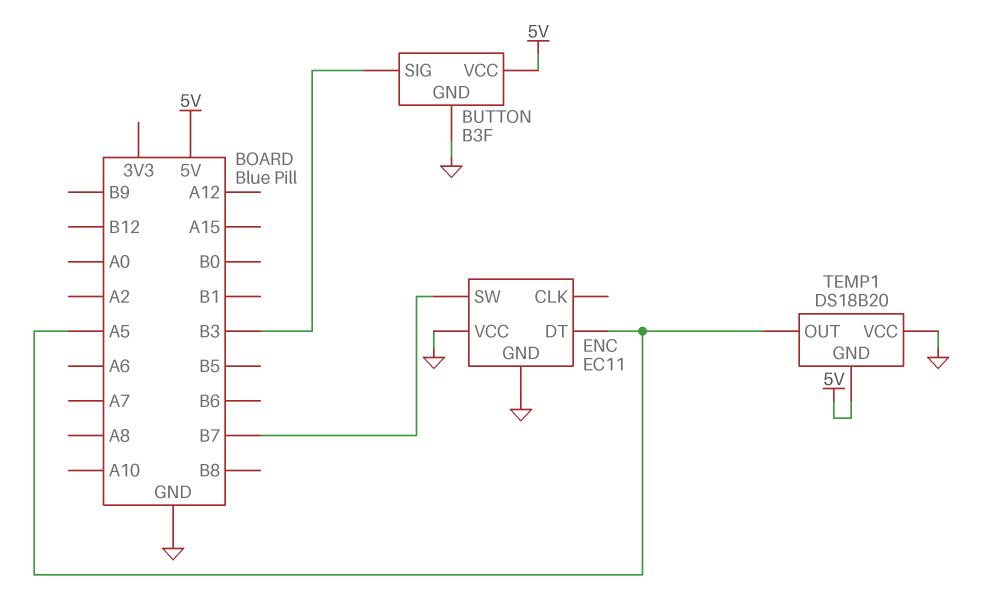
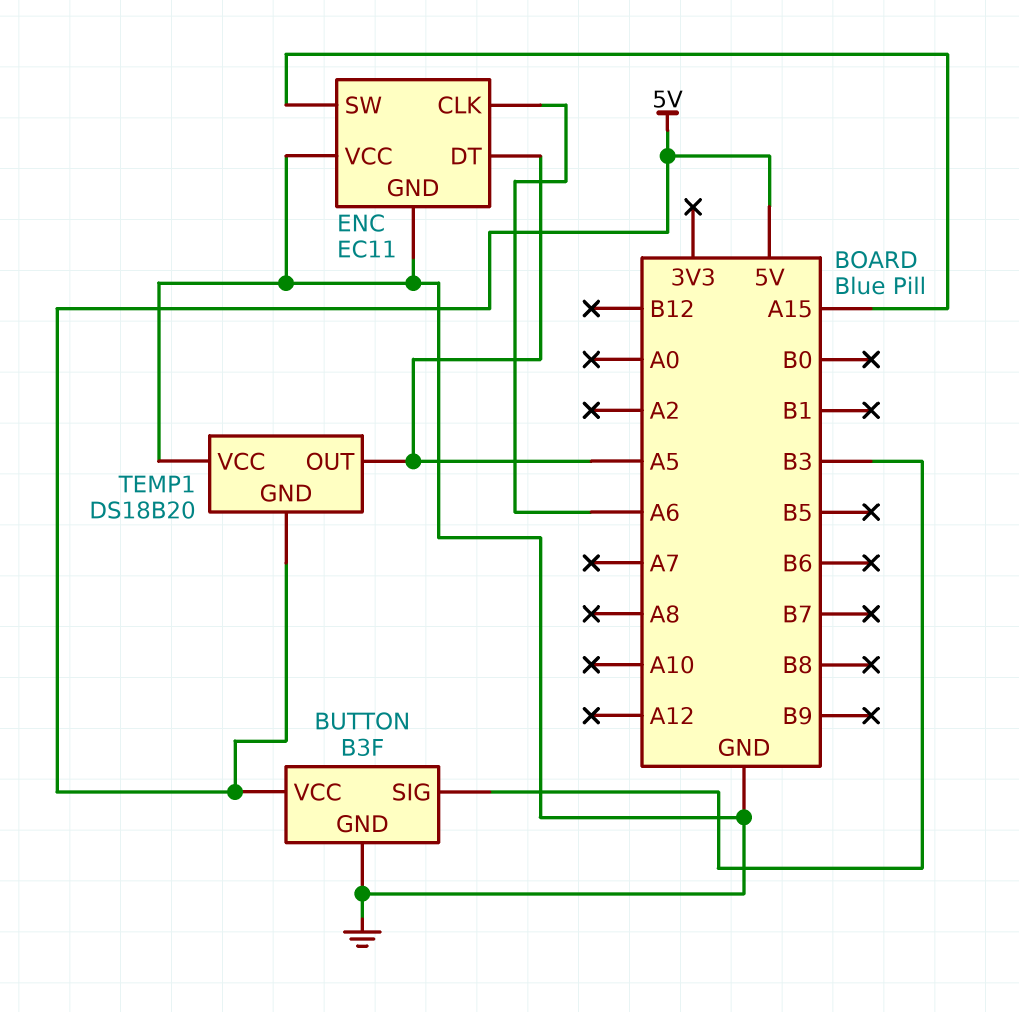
ENC pin CLK: none -> A6
ENC pin SW: B7 -> A15

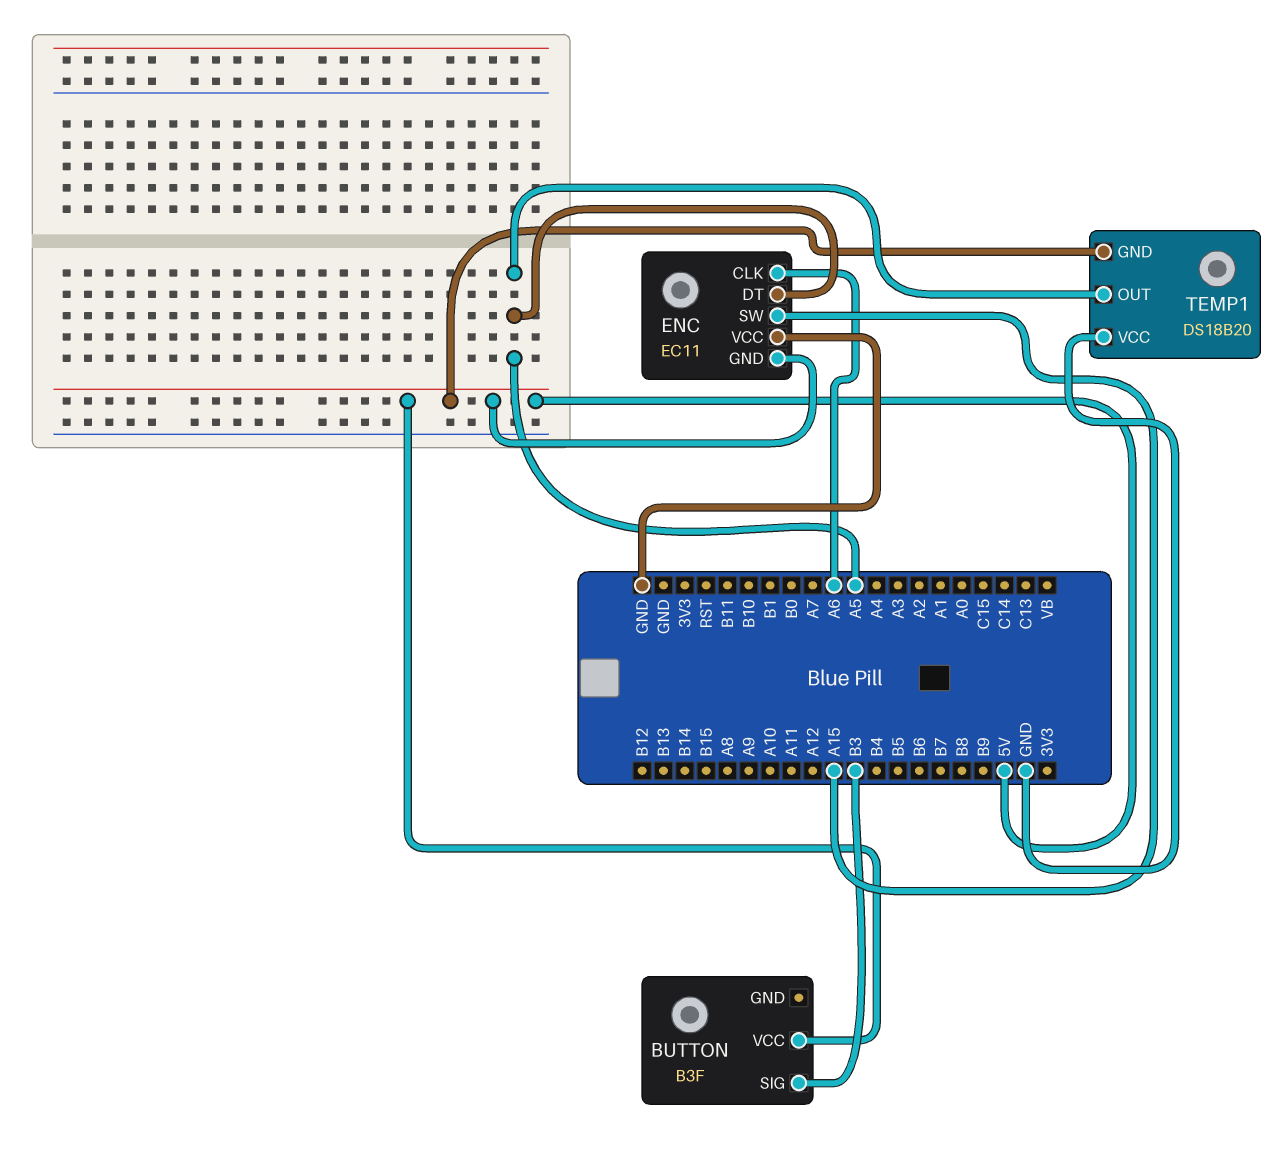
BUTTON pin GND: GND -> none
ENC pin GND: GND -> 5V

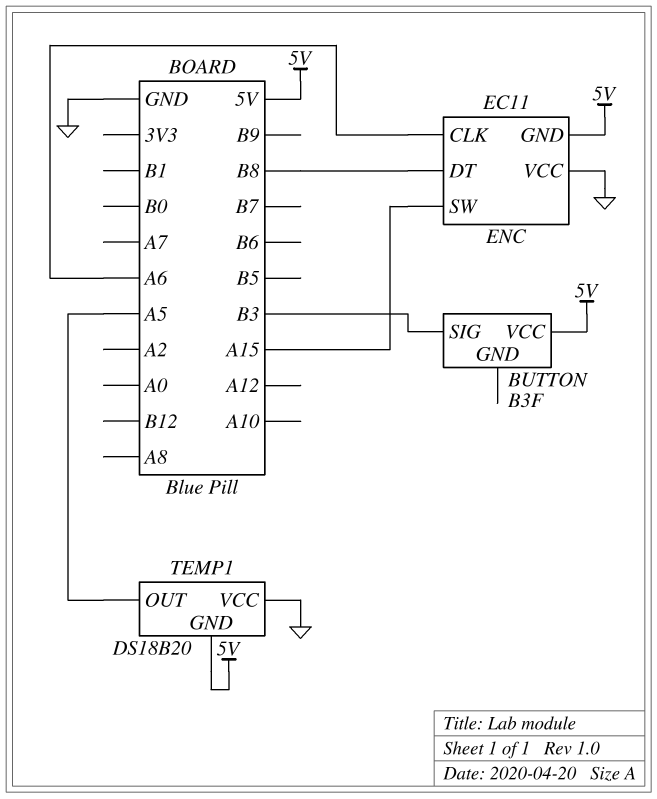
ENC pin DT: A5 -> B8

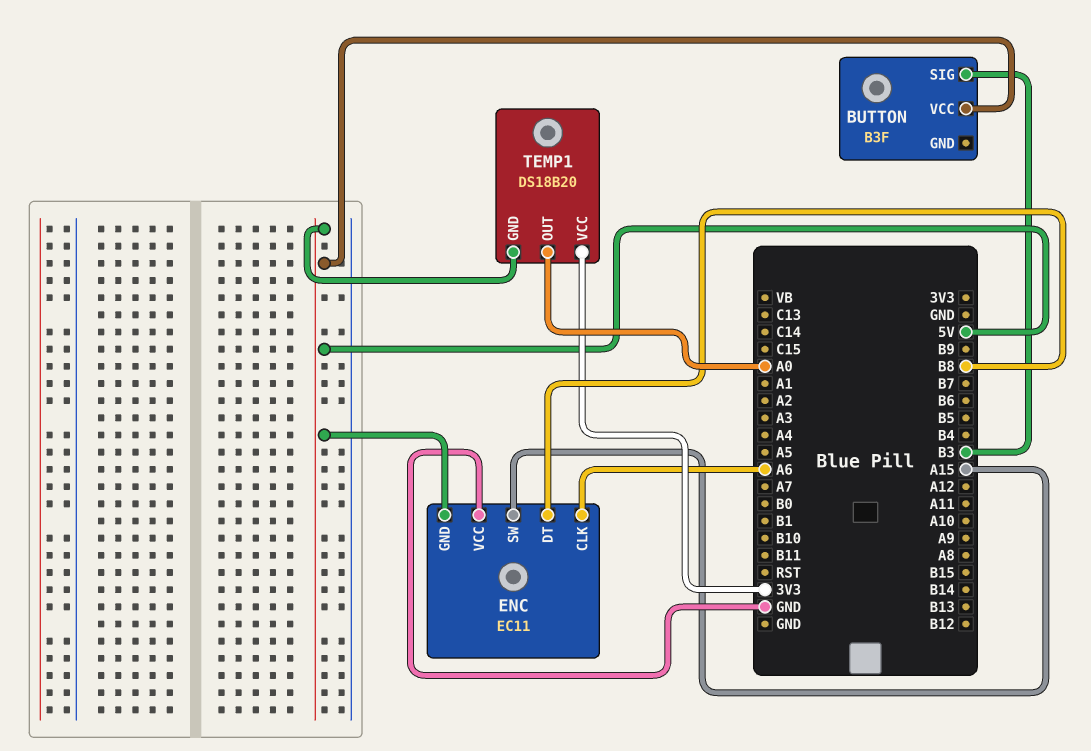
TEMP1 pin OUT: A5 -> A0
TEMP1 pin VCC: GND -> 3V3

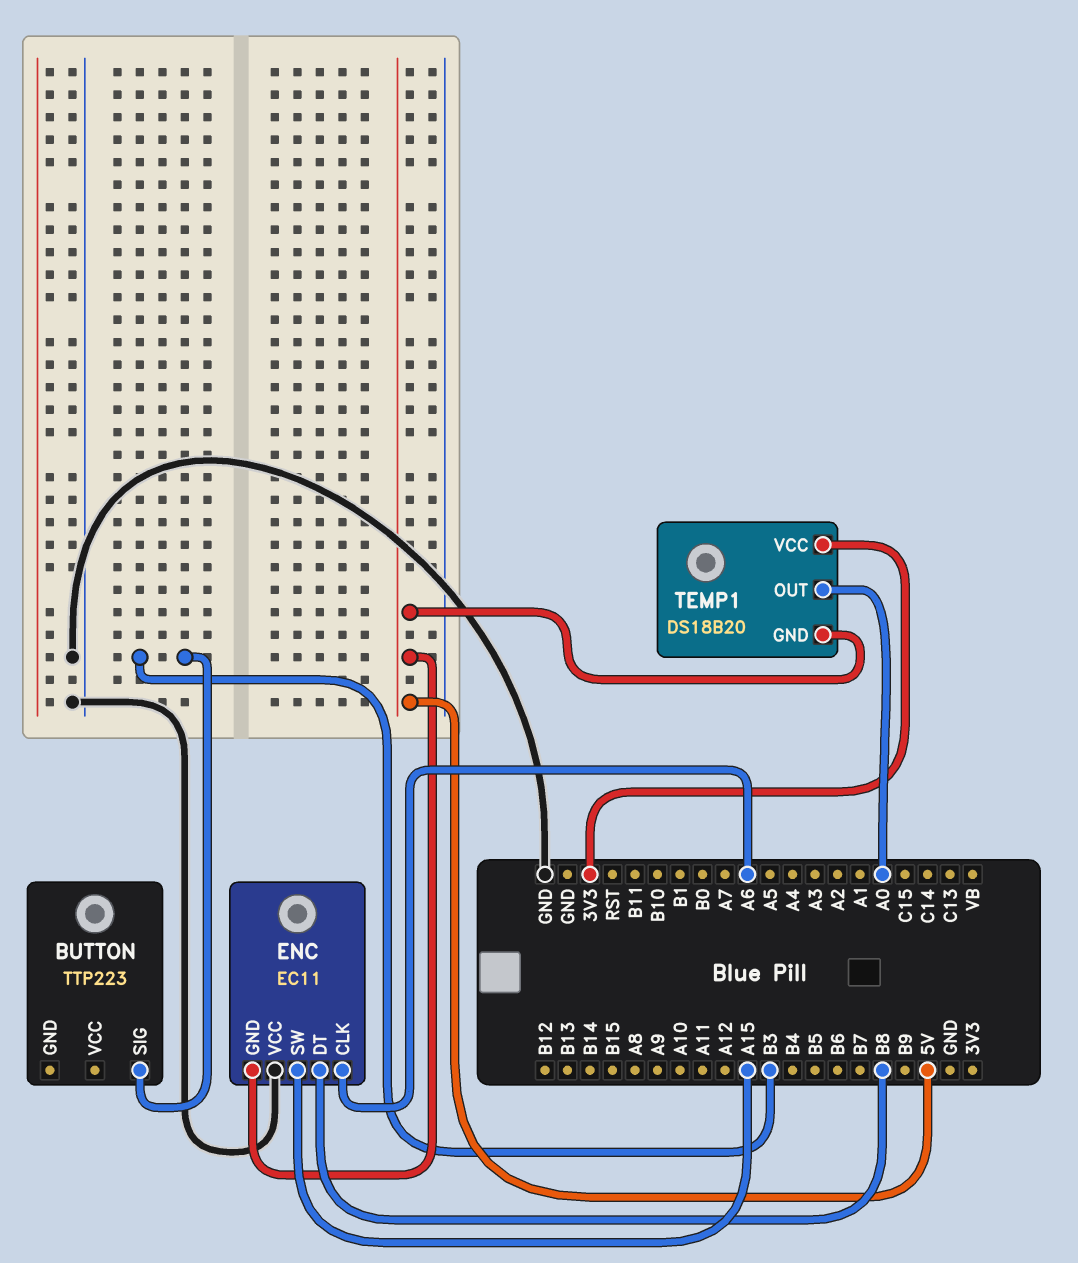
BUTTON: B3F -> TTP223
BUTTON pin VCC: 5V -> none

